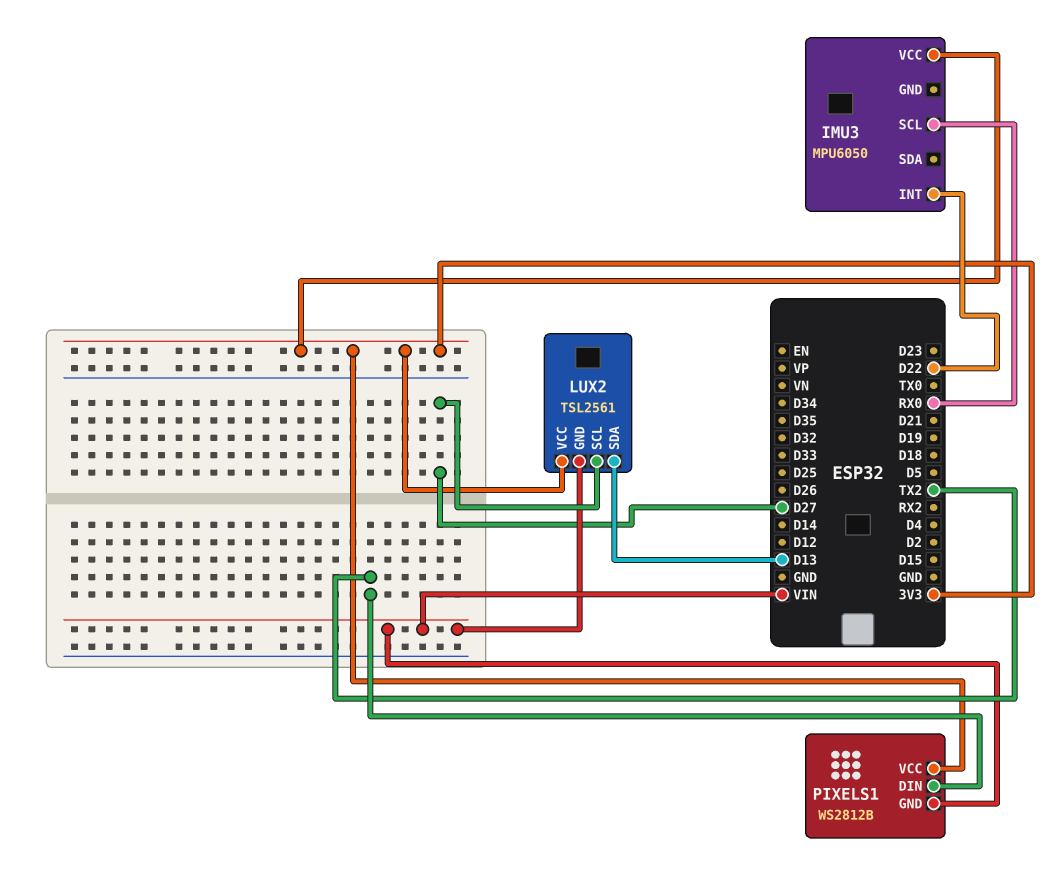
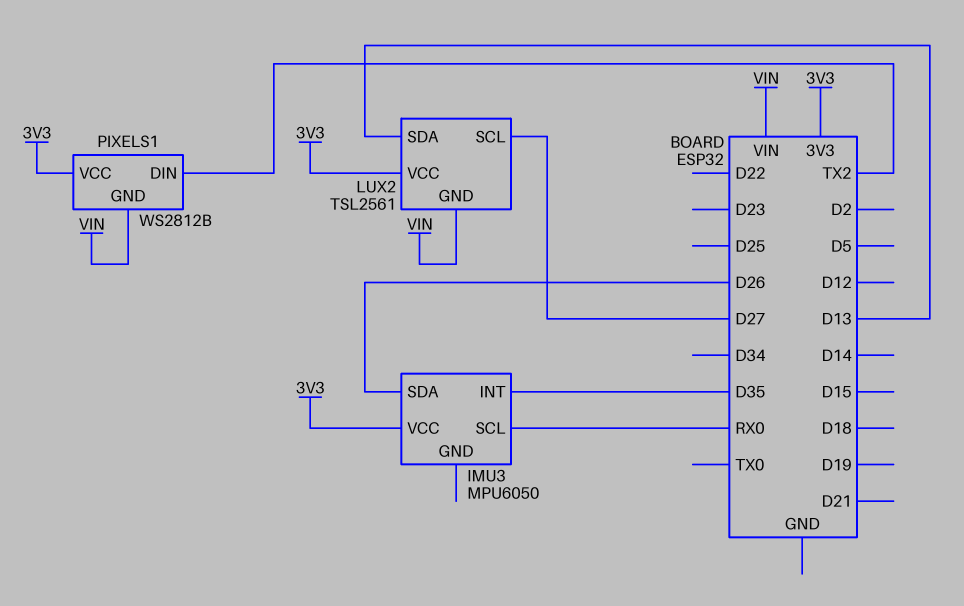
IMU3 pin INT: D22 -> D35
IMU3 pin SDA: none -> D26

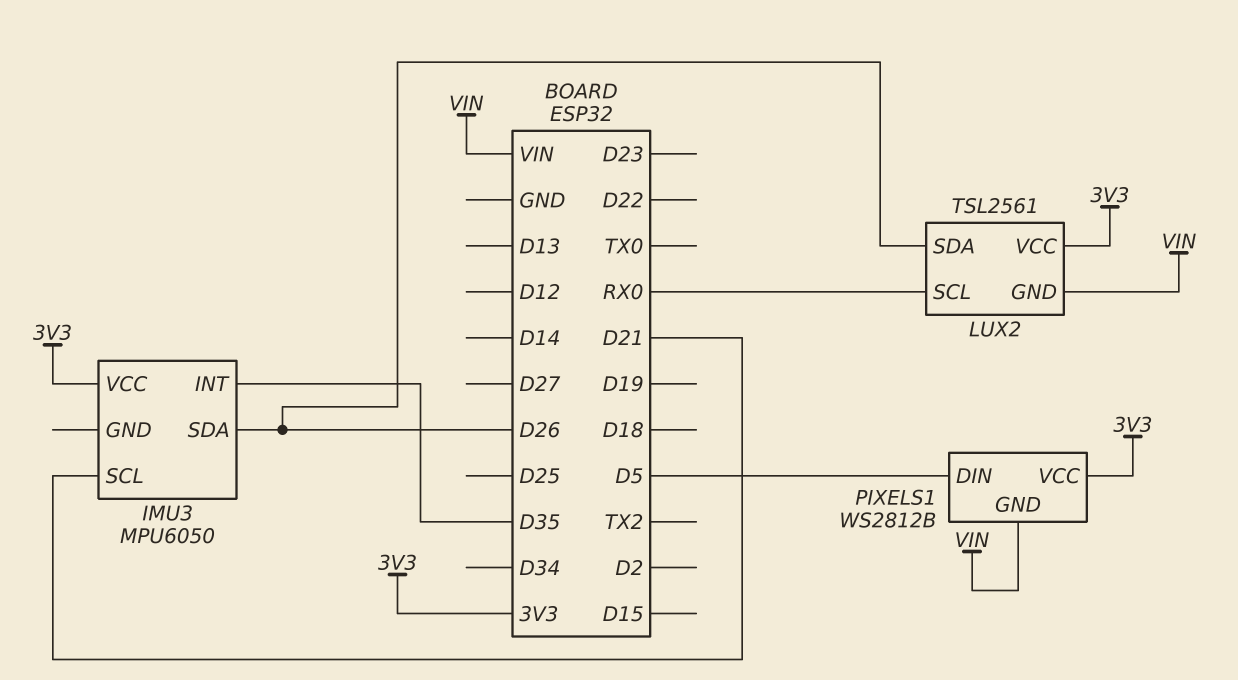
IMU3 pin SCL: RX0 -> D21
LUX2 pin SCL: D27 -> RX0
LUX2 pin SDA: D13 -> D26
PIXELS1 pin DIN: TX2 -> D5

